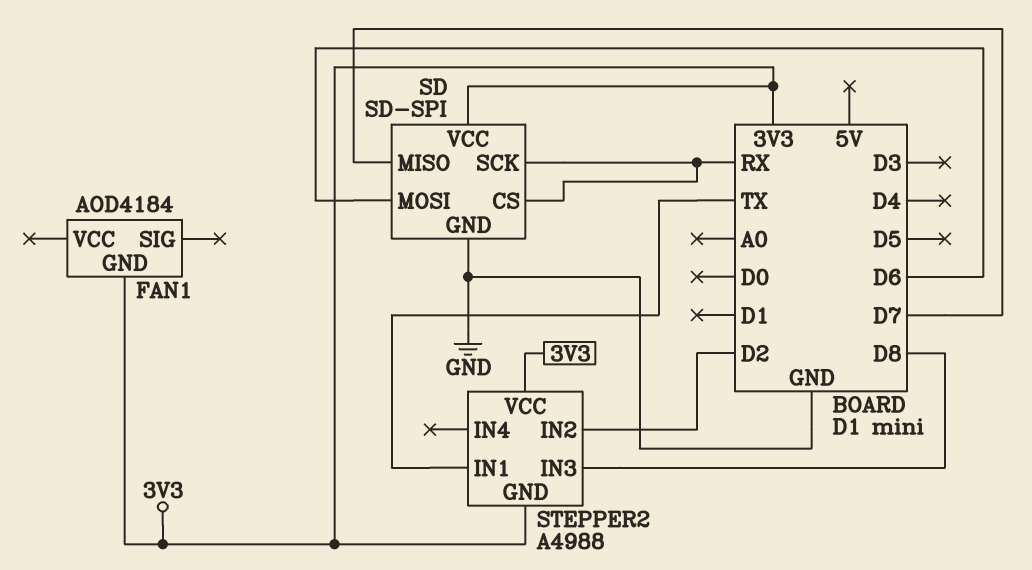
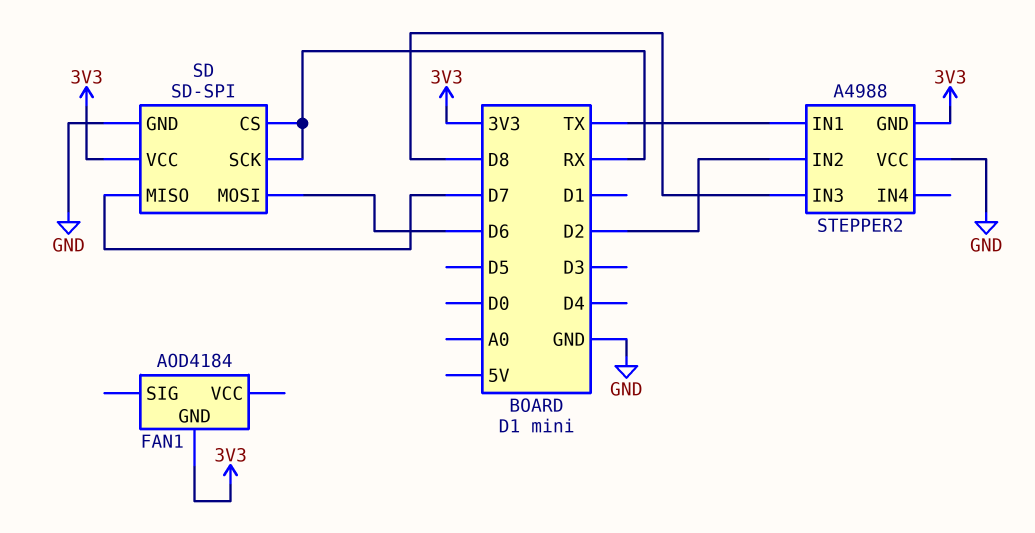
STEPPER2 pin VCC: 3V3 -> GND

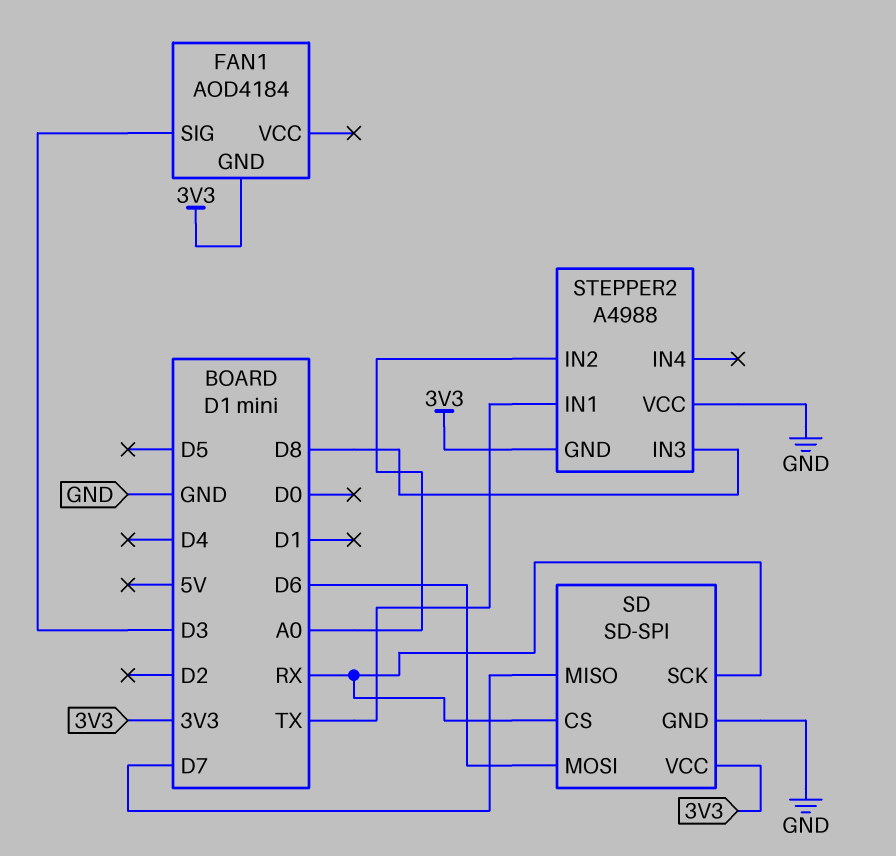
FAN1 pin SIG: none -> D3
STEPPER2 pin IN2: D2 -> A0

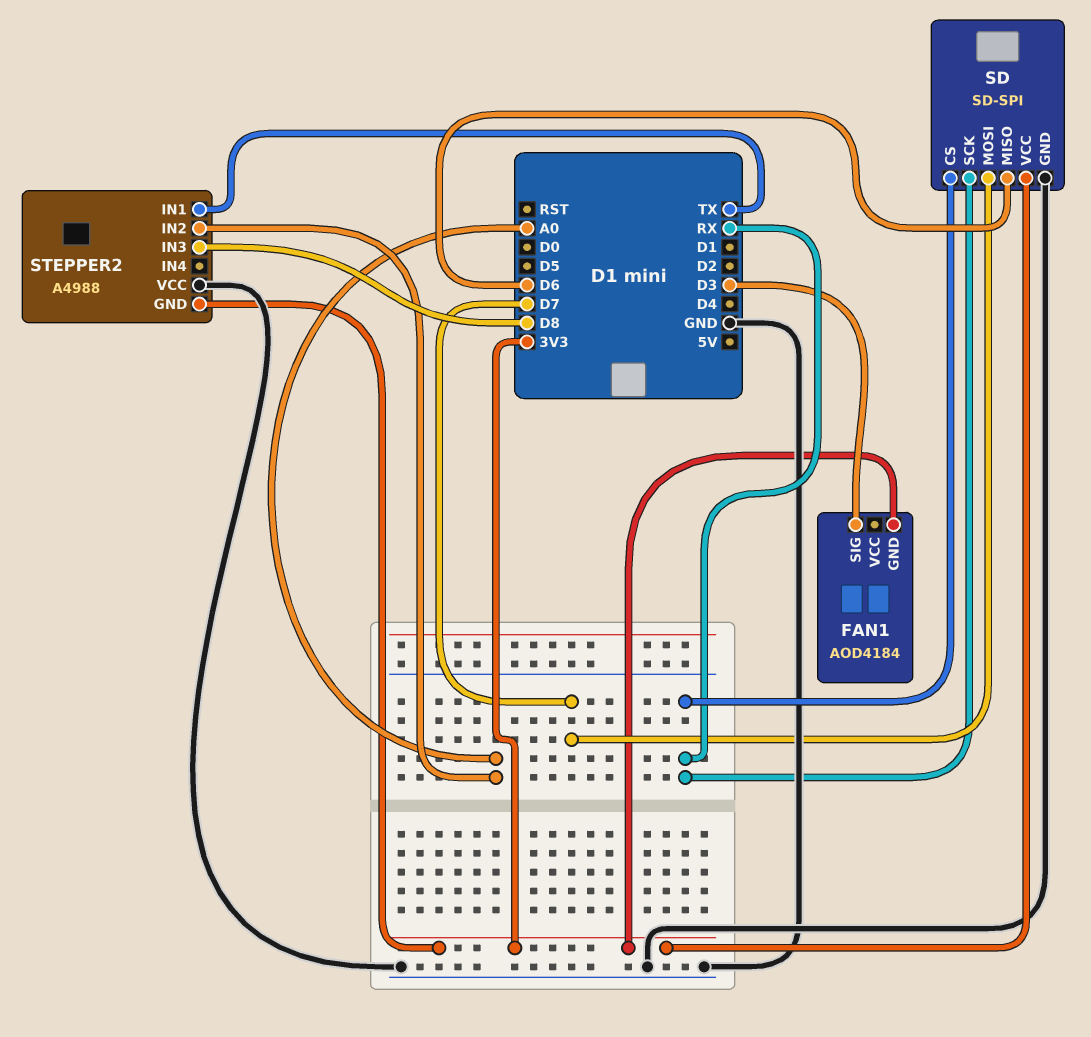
SD pin MISO: D7 -> D6
SD pin MOSI: D6 -> D7

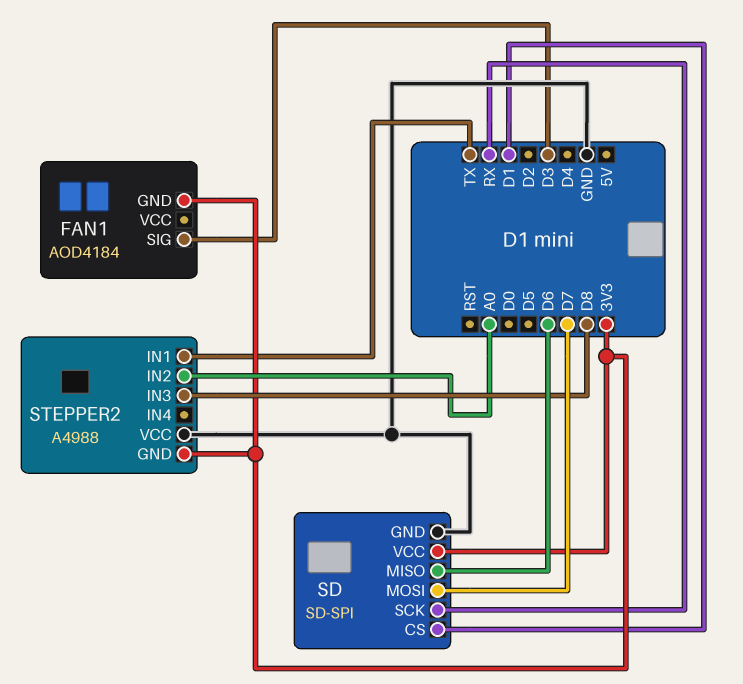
SD pin CS: RX -> D1

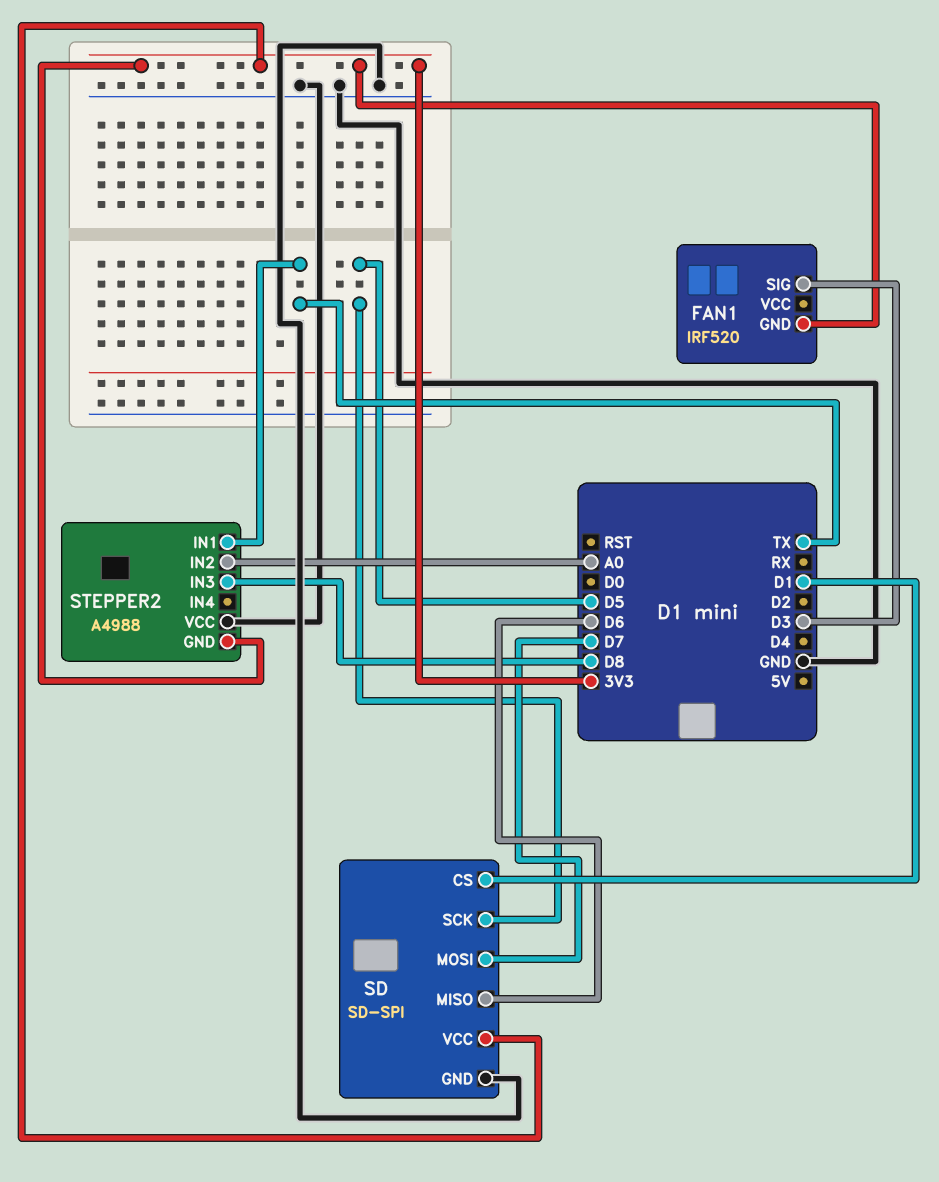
FAN1: AOD4184 -> IRF520
SD pin SCK: RX -> D5

